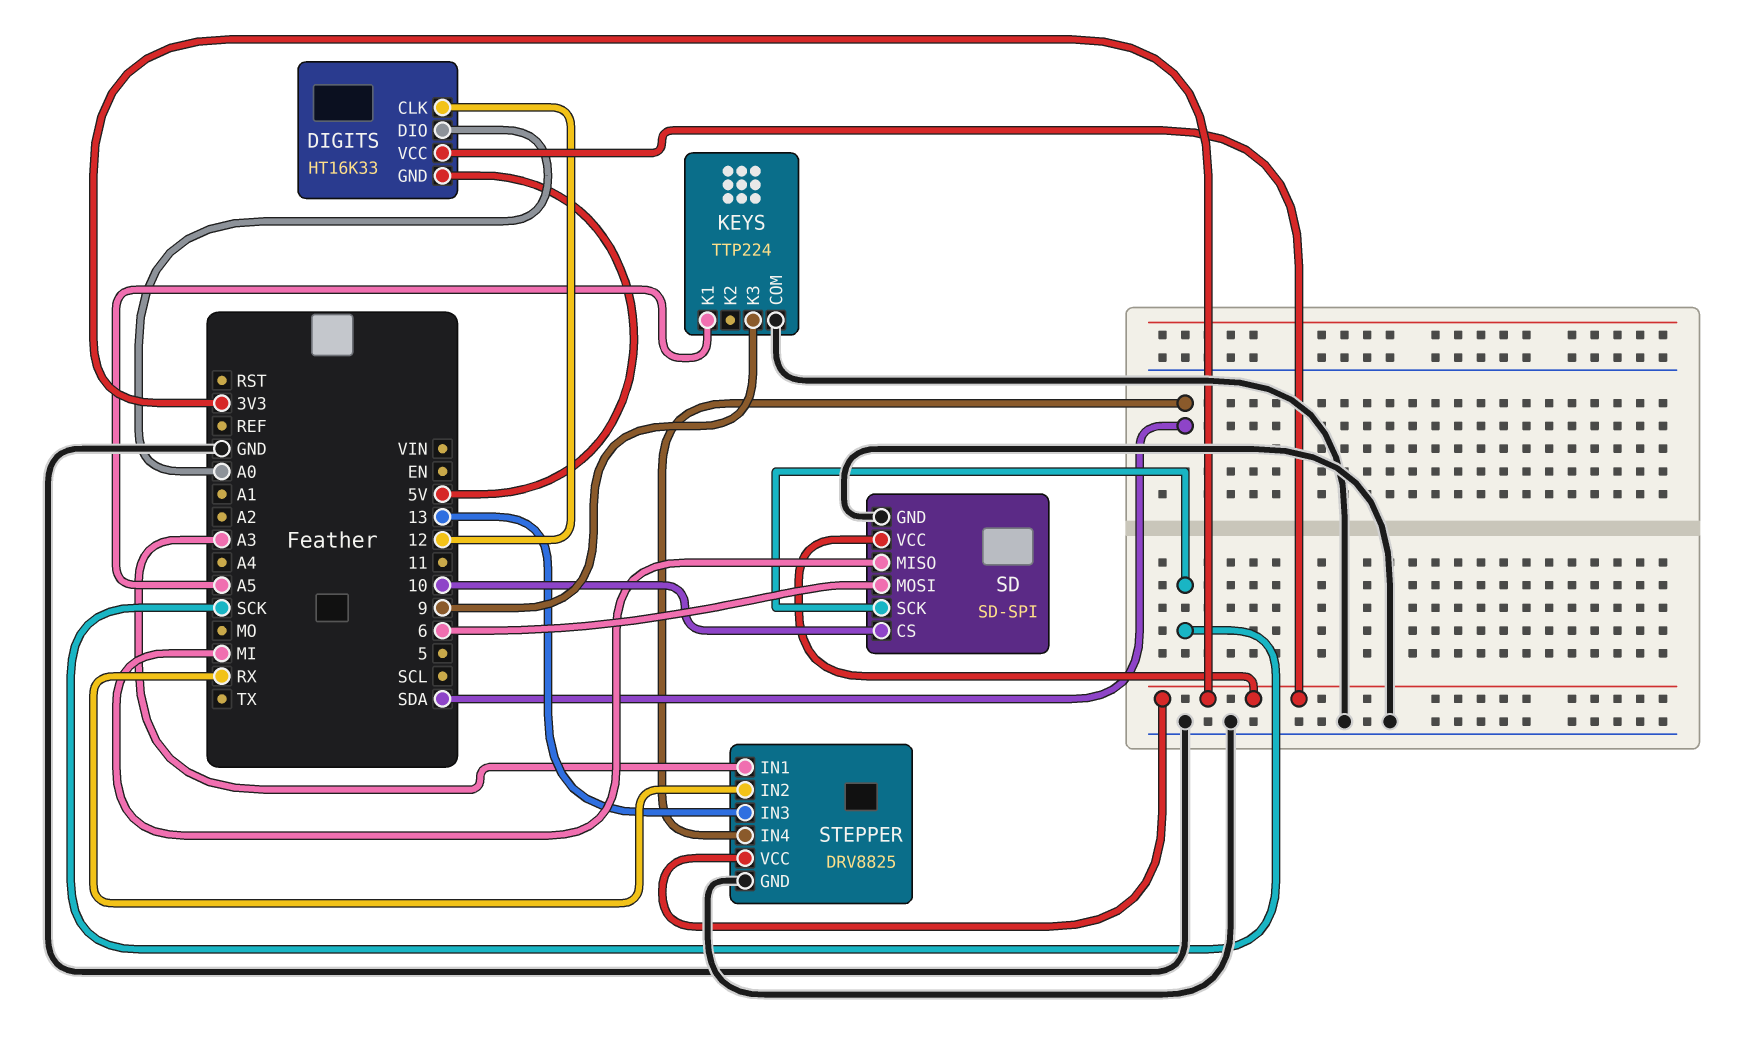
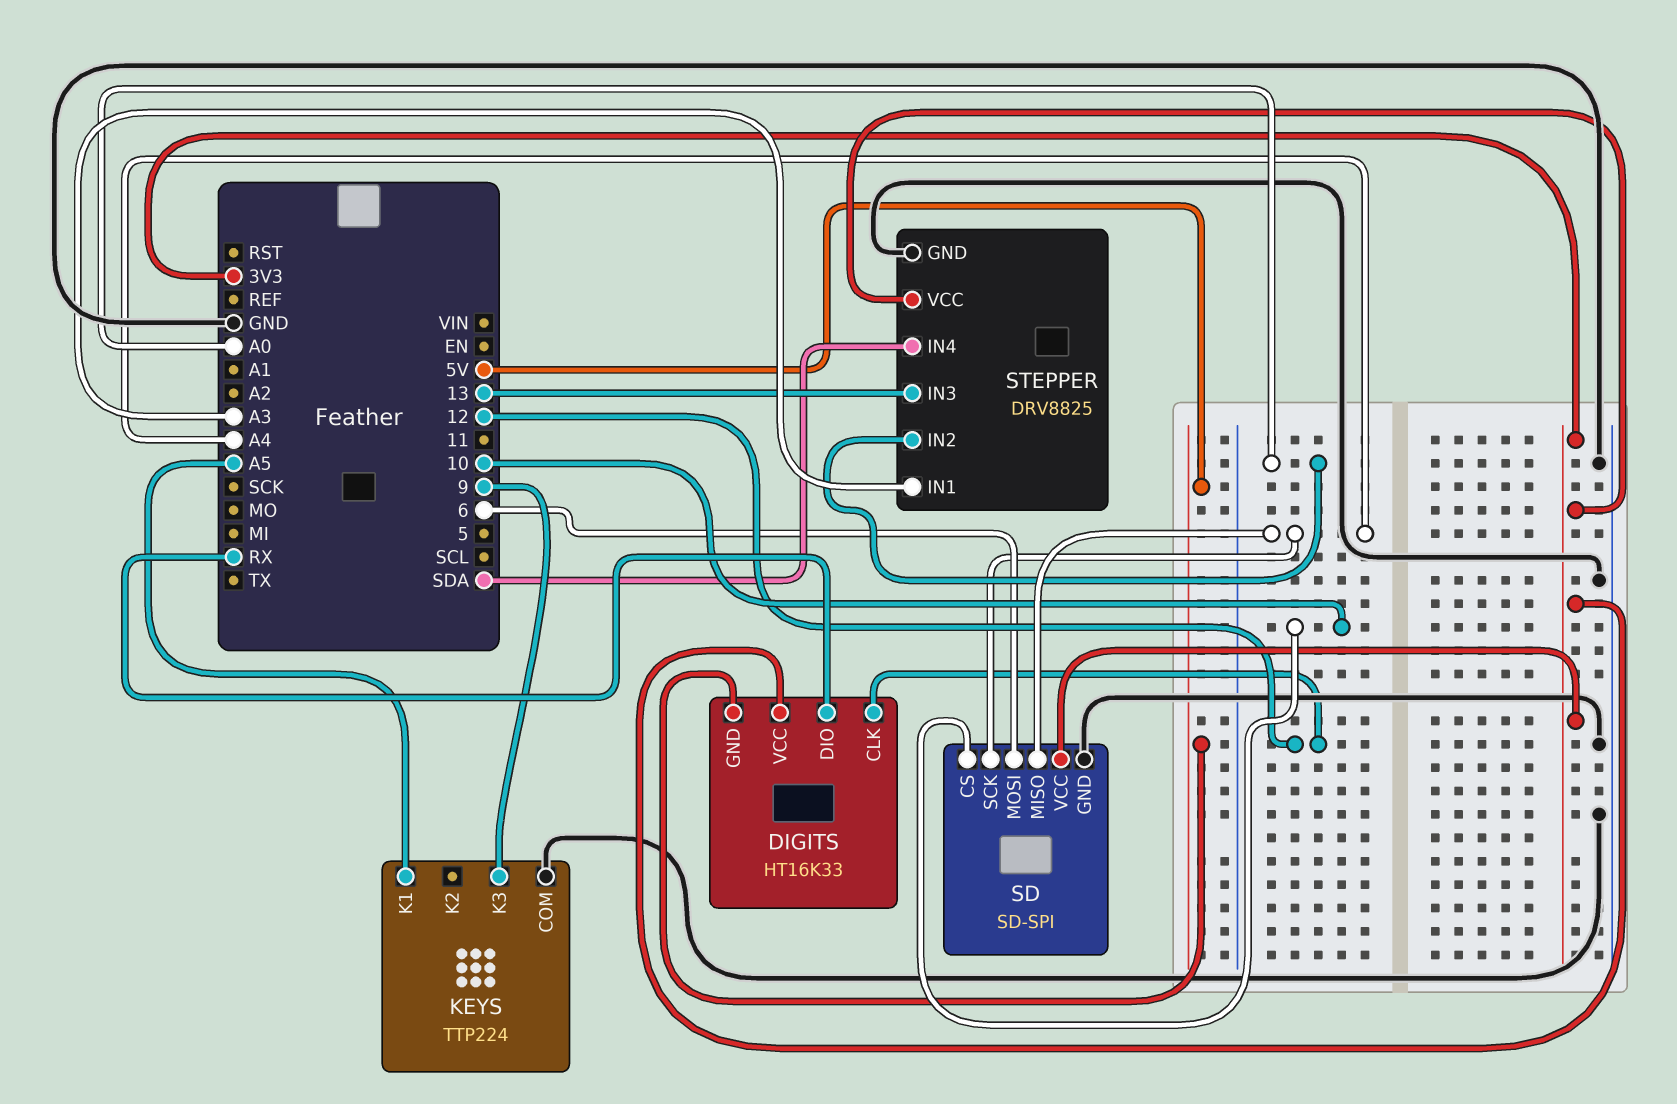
DIGITS pin DIO: A0 -> RX
SD pin MISO: MI -> A4
SD pin SCK: SCK -> A4
STEPPER pin IN2: RX -> A0

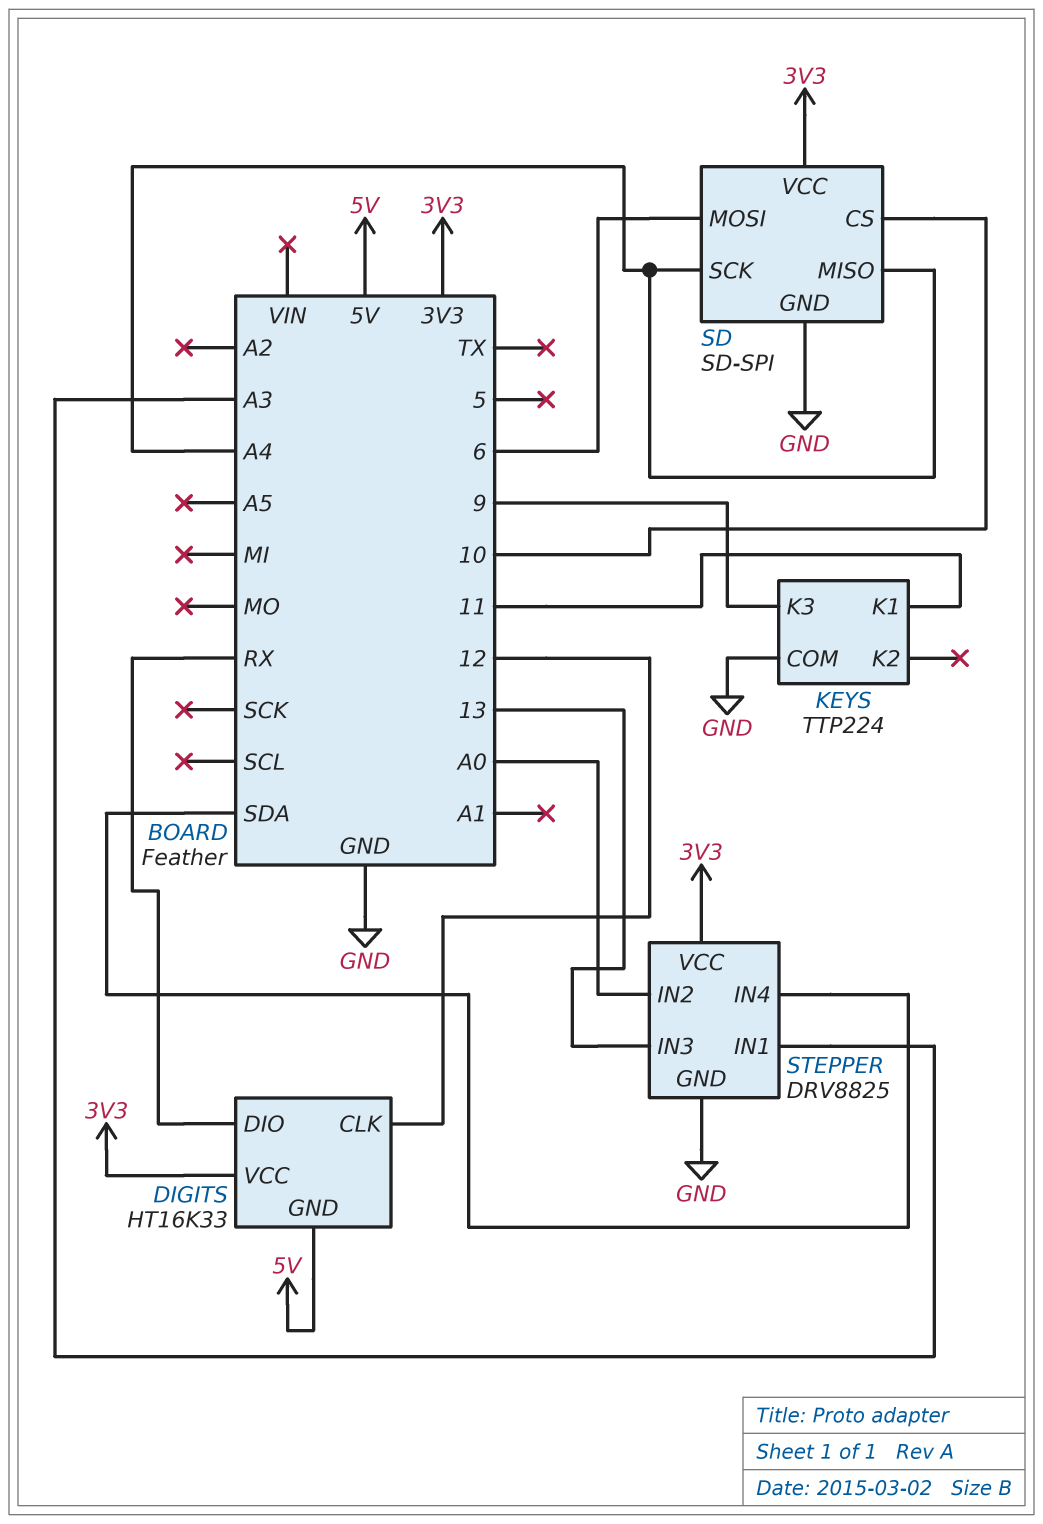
KEYS pin K1: A5 -> 11

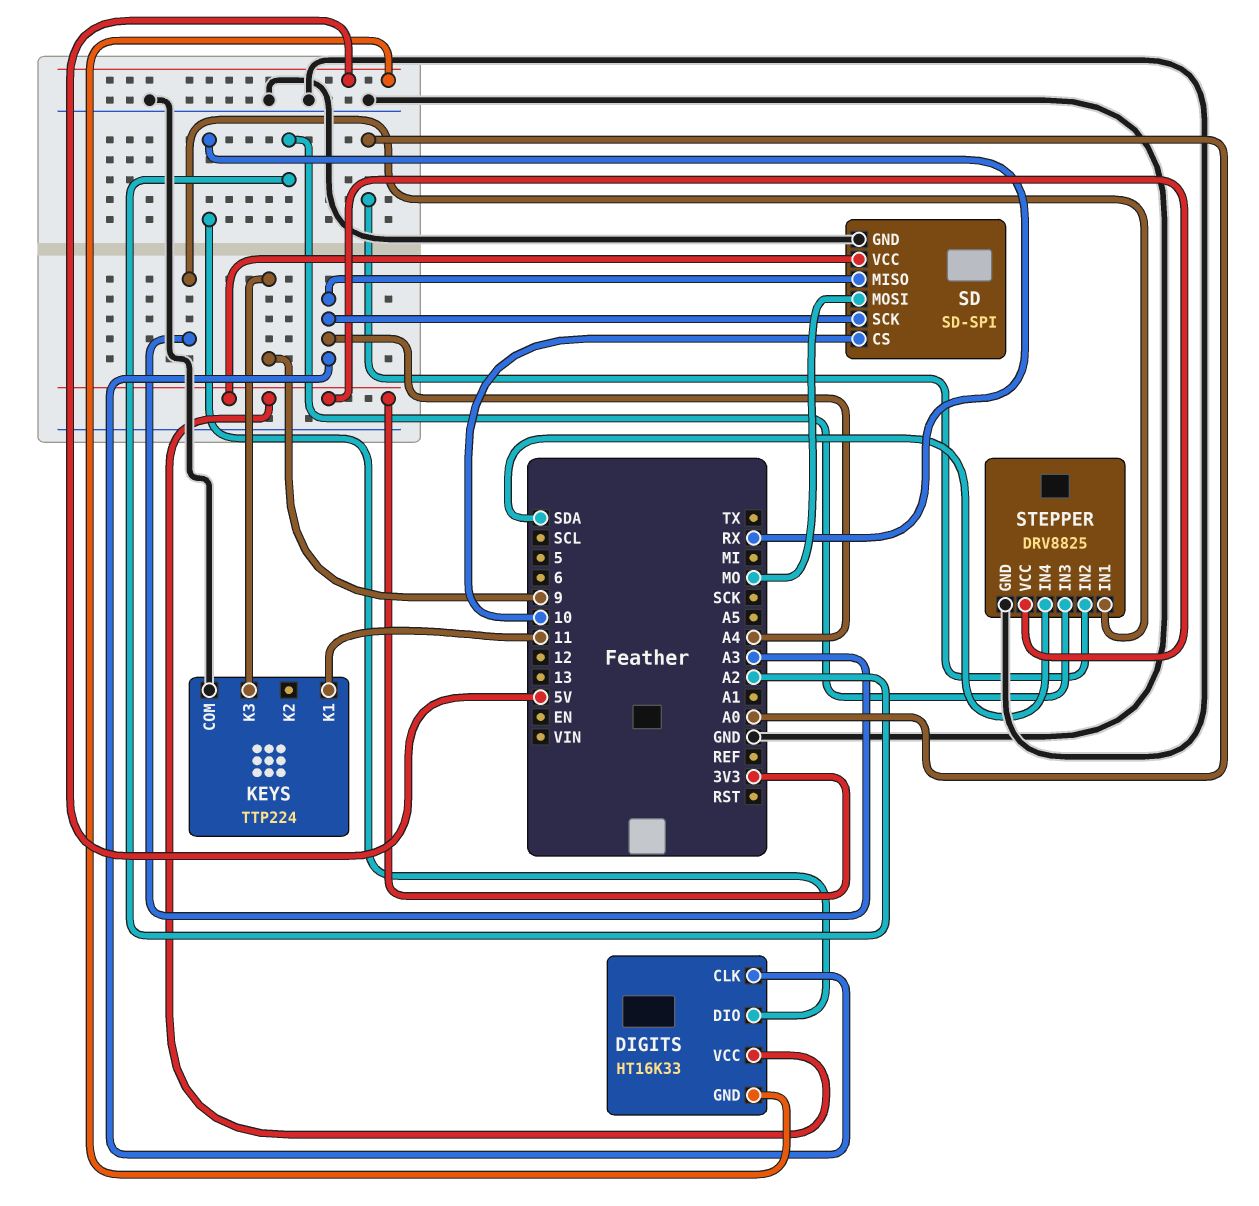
DIGITS pin CLK: 12 -> A4
SD pin MOSI: 6 -> MO
STEPPER pin IN3: 13 -> A2

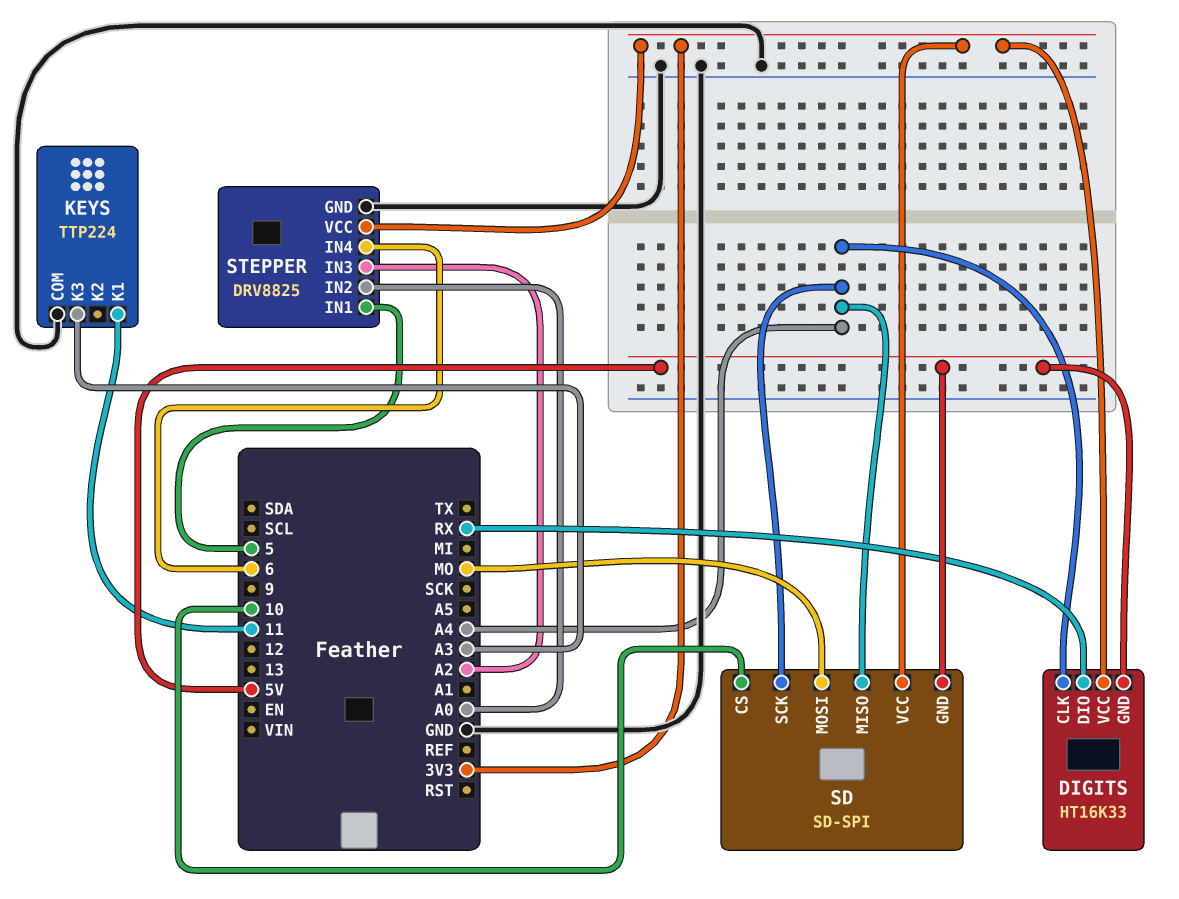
KEYS pin K3: 9 -> A3
SD pin GND: GND -> 5V
STEPPER pin IN1: A3 -> 5
STEPPER pin IN4: SDA -> 6

